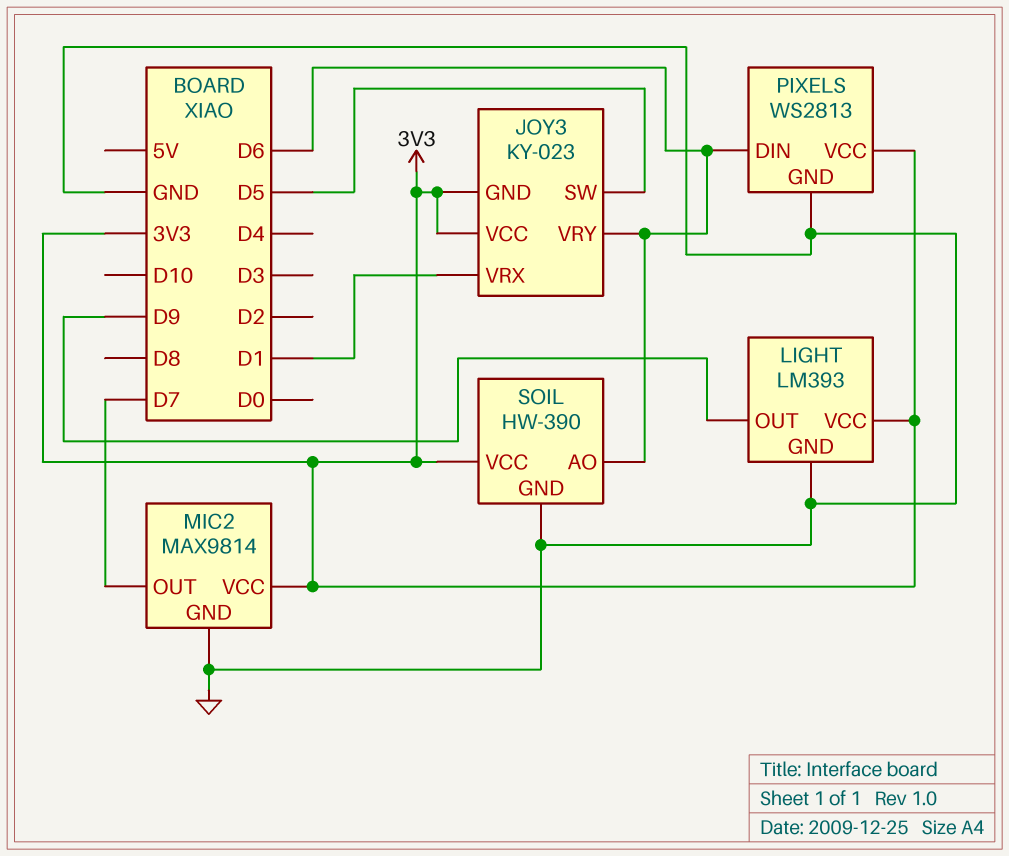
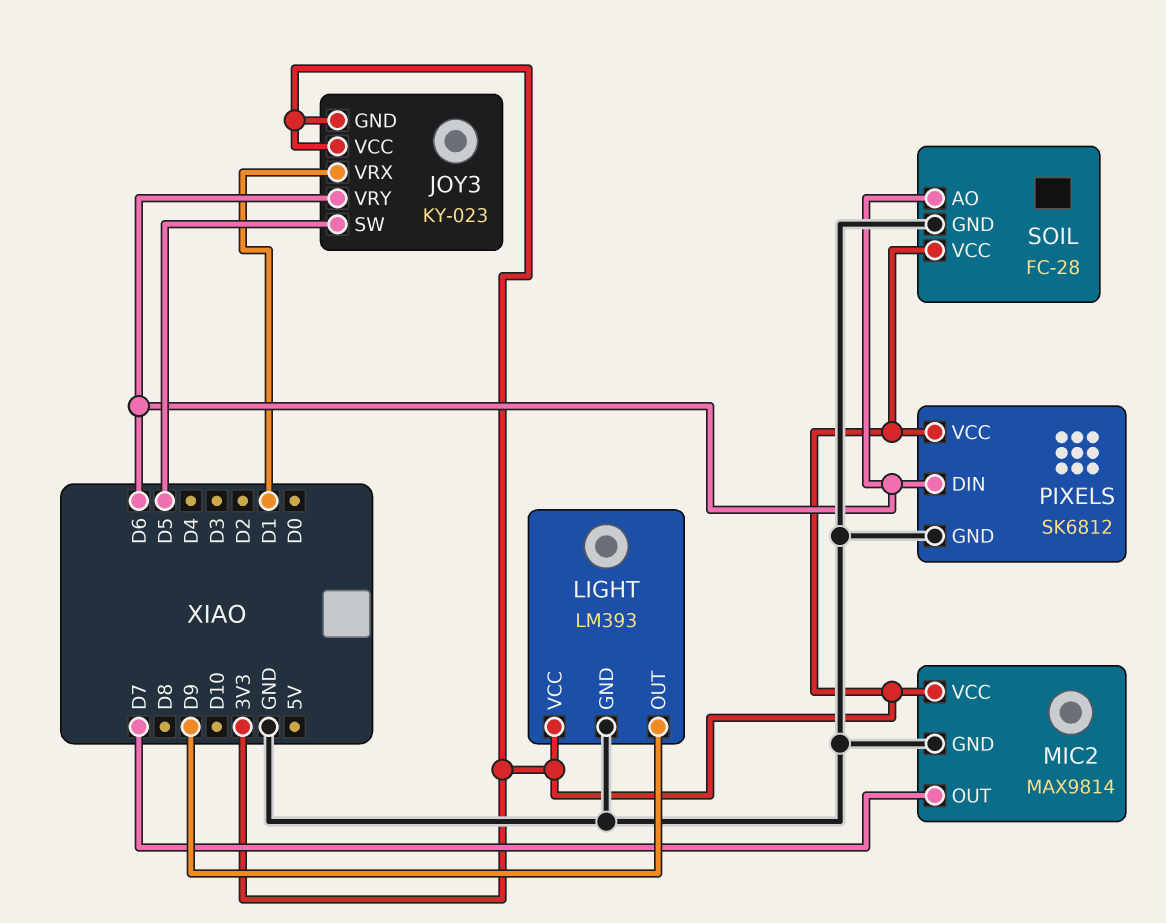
PIXELS: WS2813 -> SK6812
SOIL: HW-390 -> FC-28

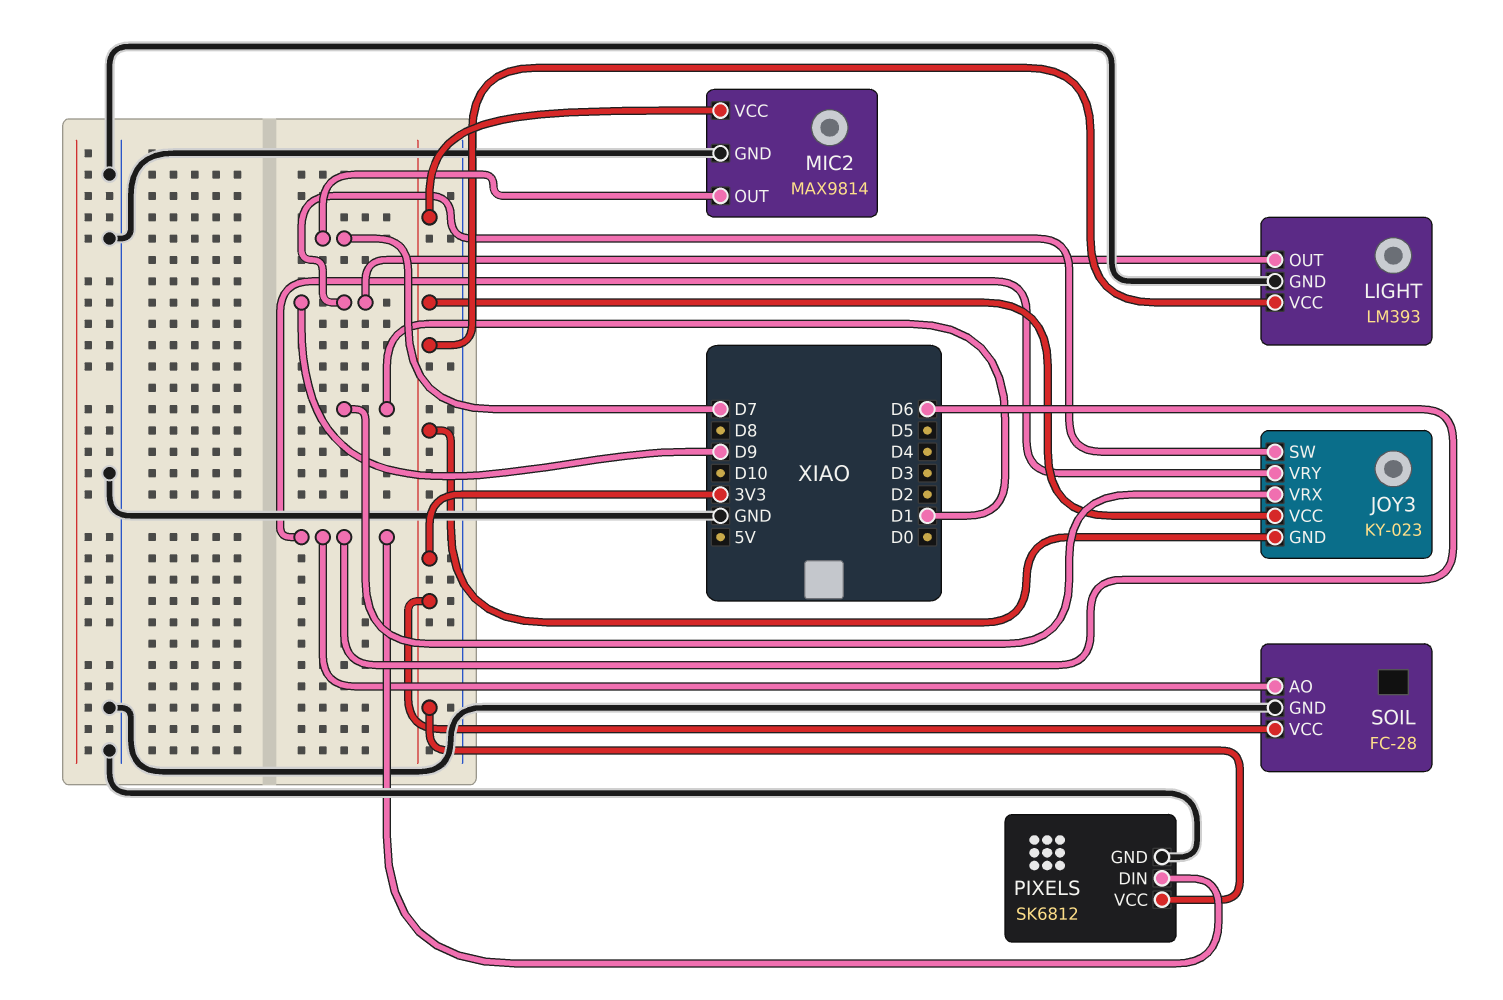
JOY3 pin SW: D5 -> D9

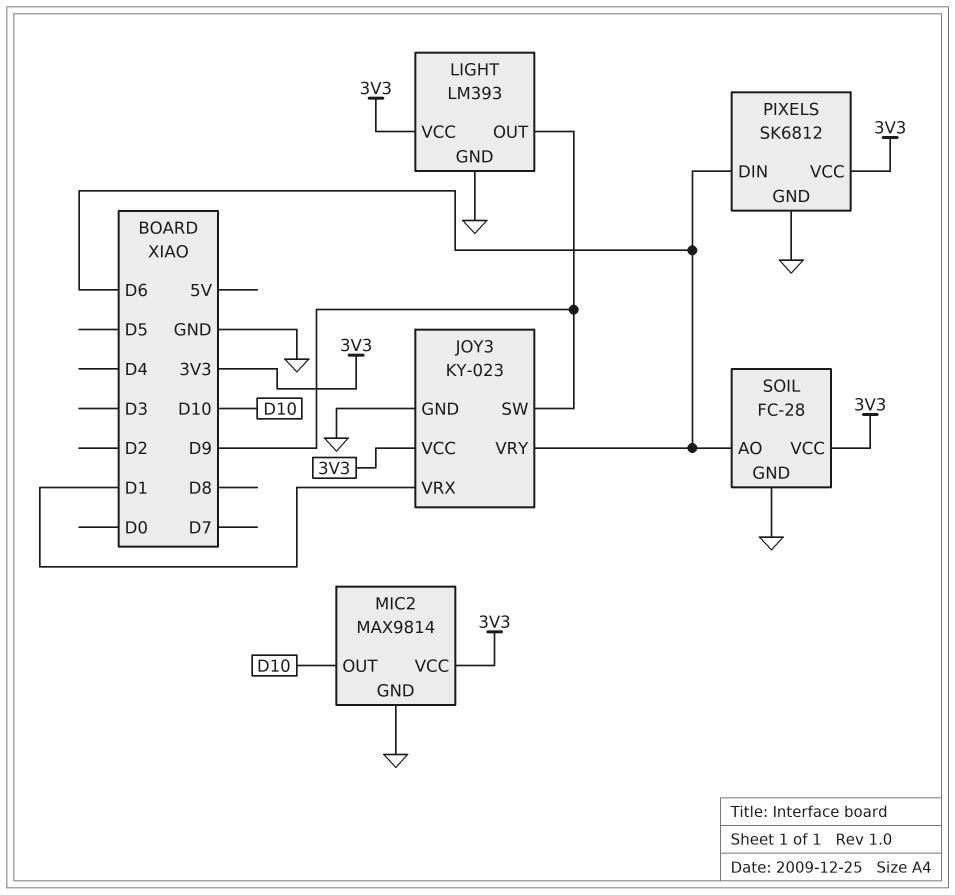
JOY3 pin GND: 3V3 -> GND
MIC2 pin OUT: D7 -> D10

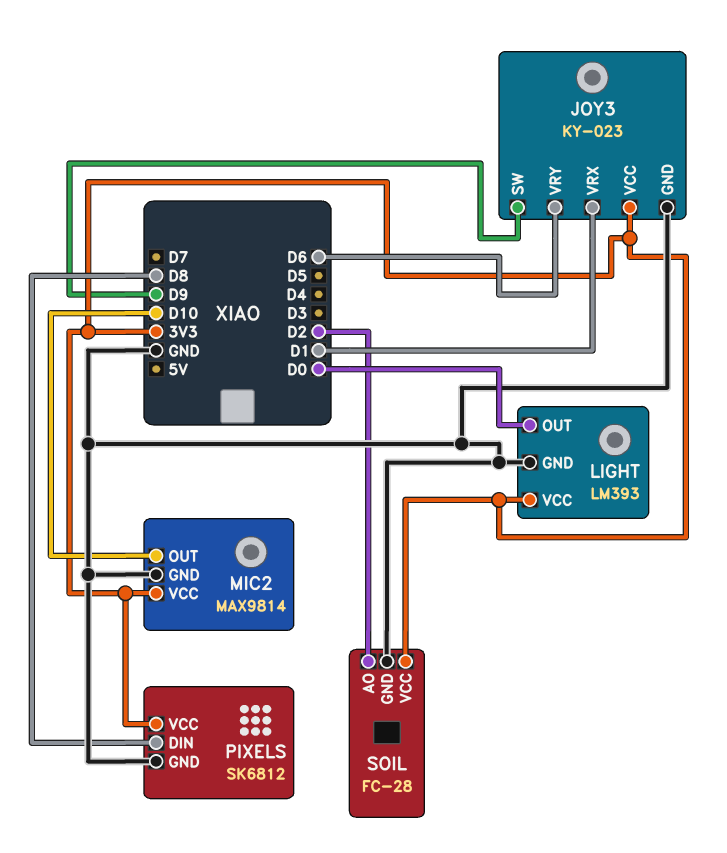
LIGHT pin OUT: D9 -> D0
PIXELS pin DIN: D6 -> D8
SOIL pin AO: D6 -> D2

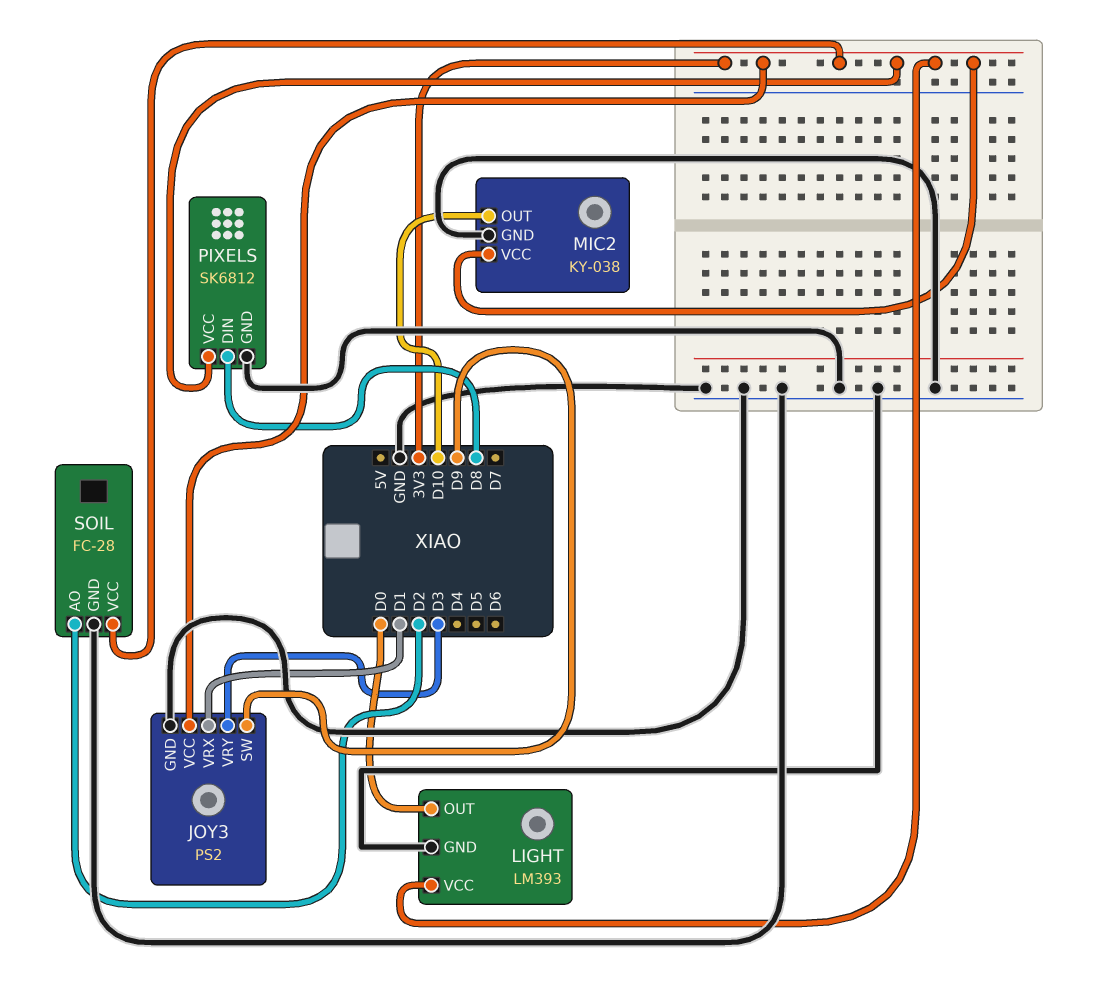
JOY3: KY-023 -> PS2
JOY3 pin VRY: D6 -> D3
MIC2: MAX9814 -> KY-038

